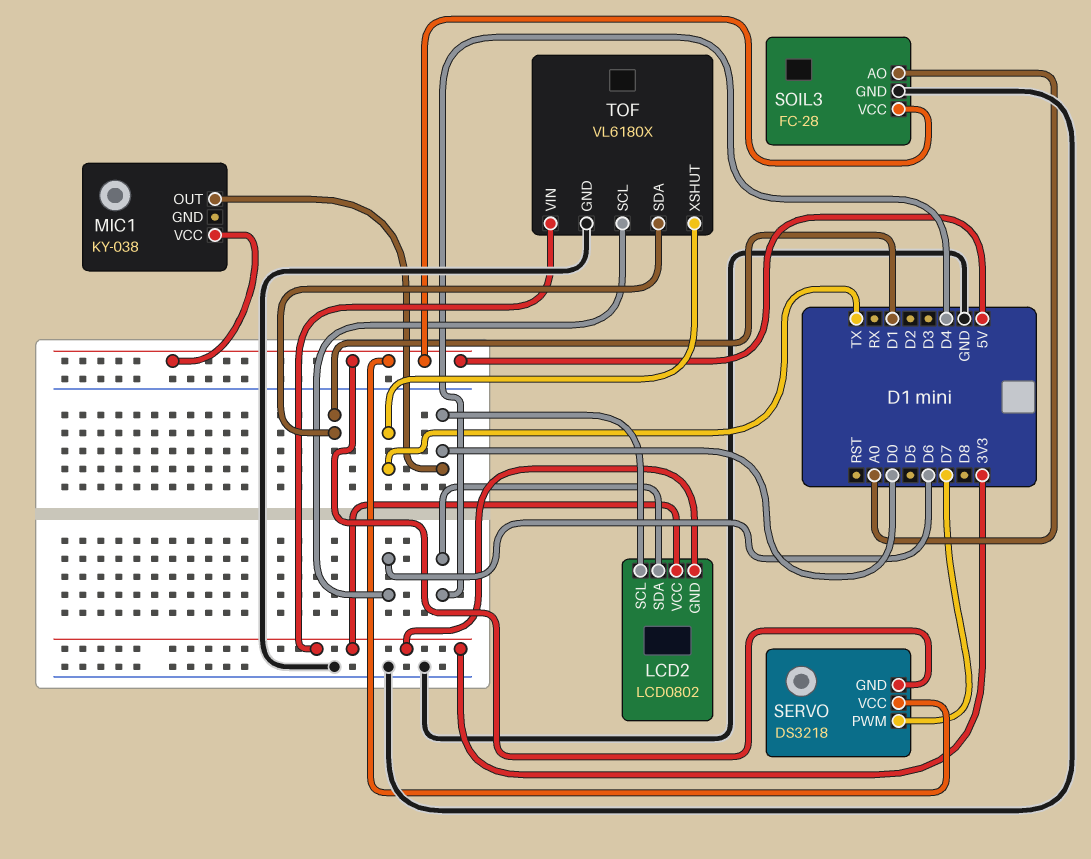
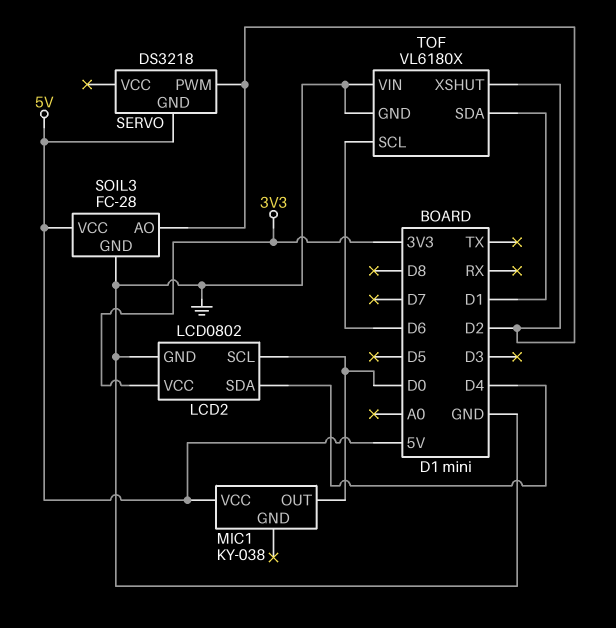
LCD2 pin GND: 3V3 -> GND
SERVO pin PWM: D7 -> D2
SERVO pin VCC: 5V -> none
SOIL3 pin AO: A0 -> D2
TOF pin VIN: 3V3 -> GND
TOF pin XSHUT: TX -> D2

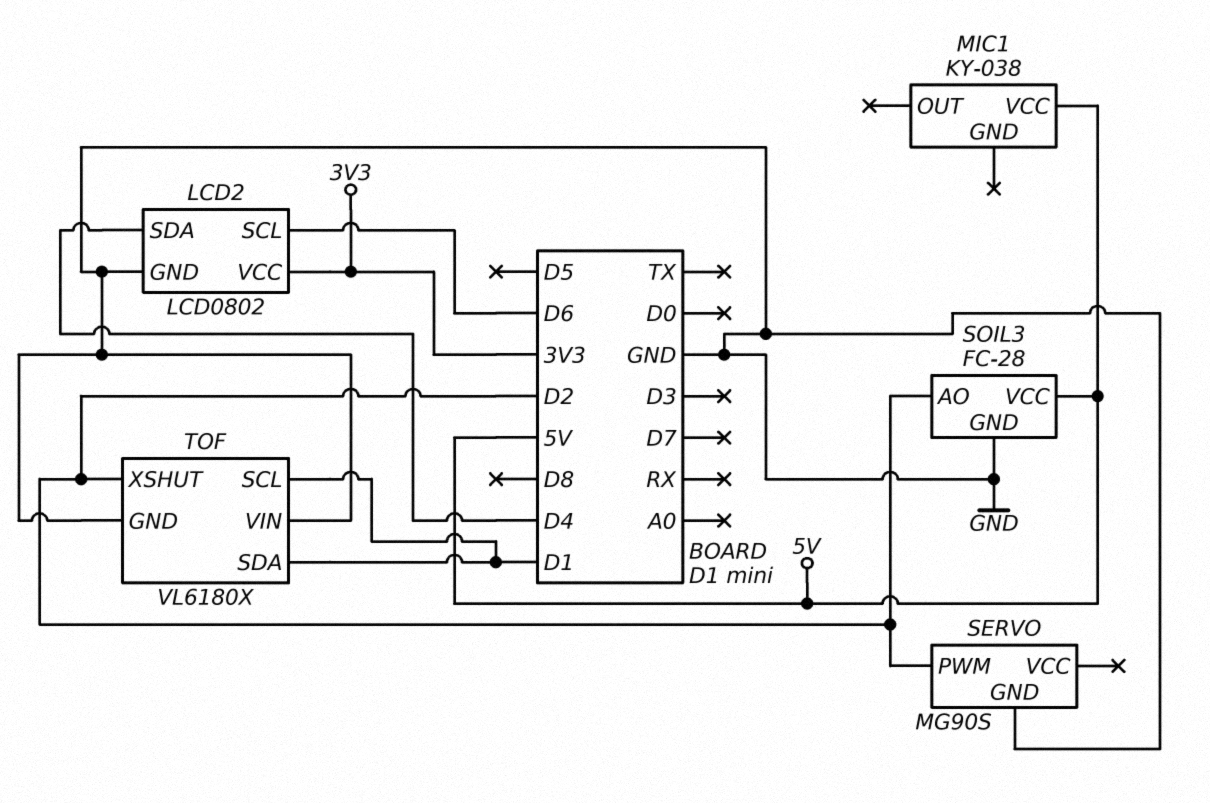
LCD2 pin SCL: D0 -> D6
MIC1 pin OUT: D0 -> none
SERVO: DS3218 -> MG90S
SERVO pin GND: 5V -> GND
TOF pin SCL: D6 -> D1

